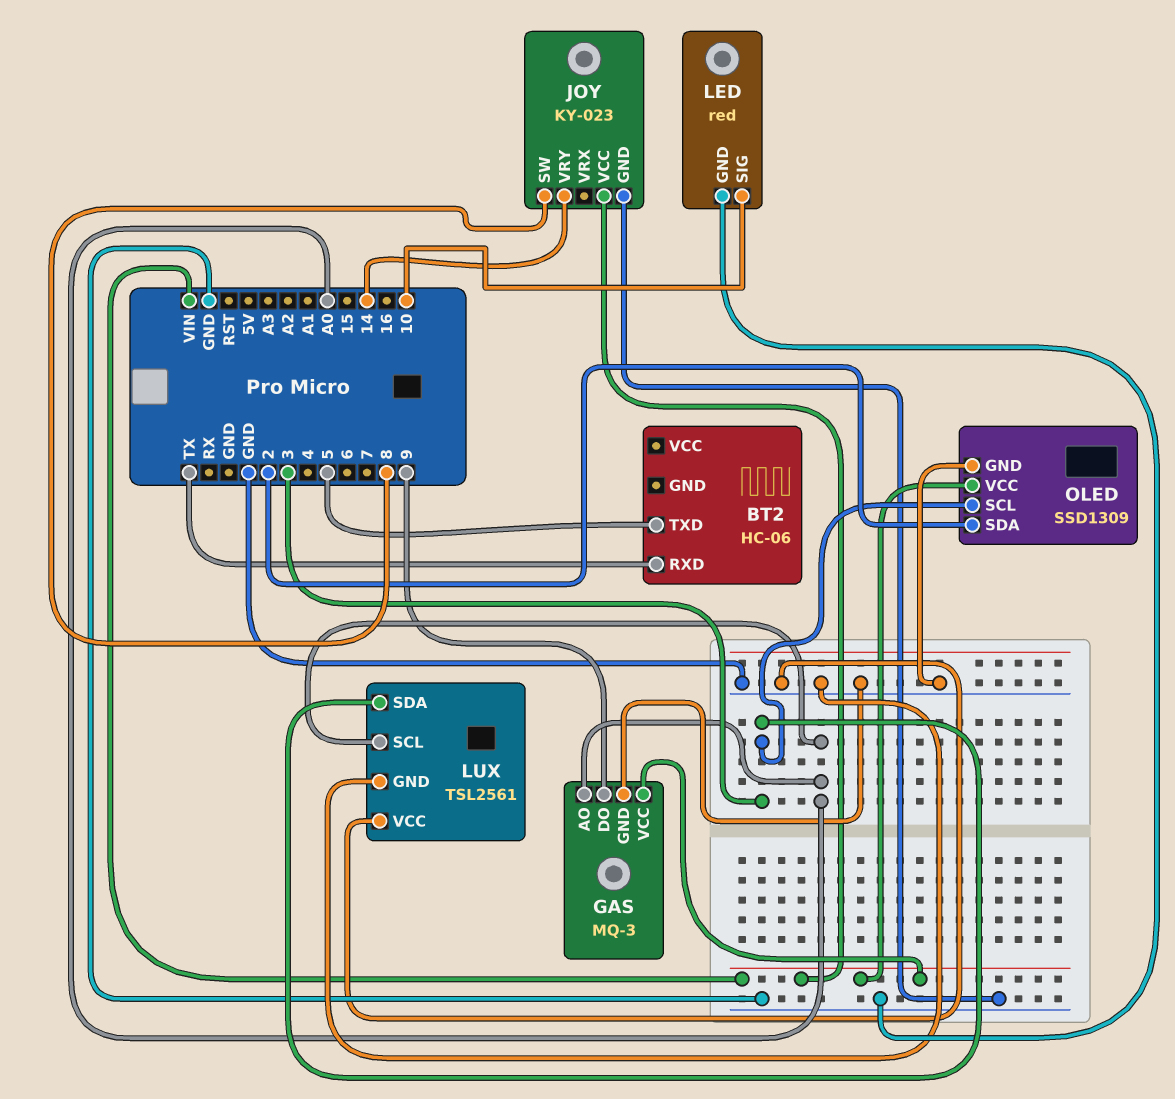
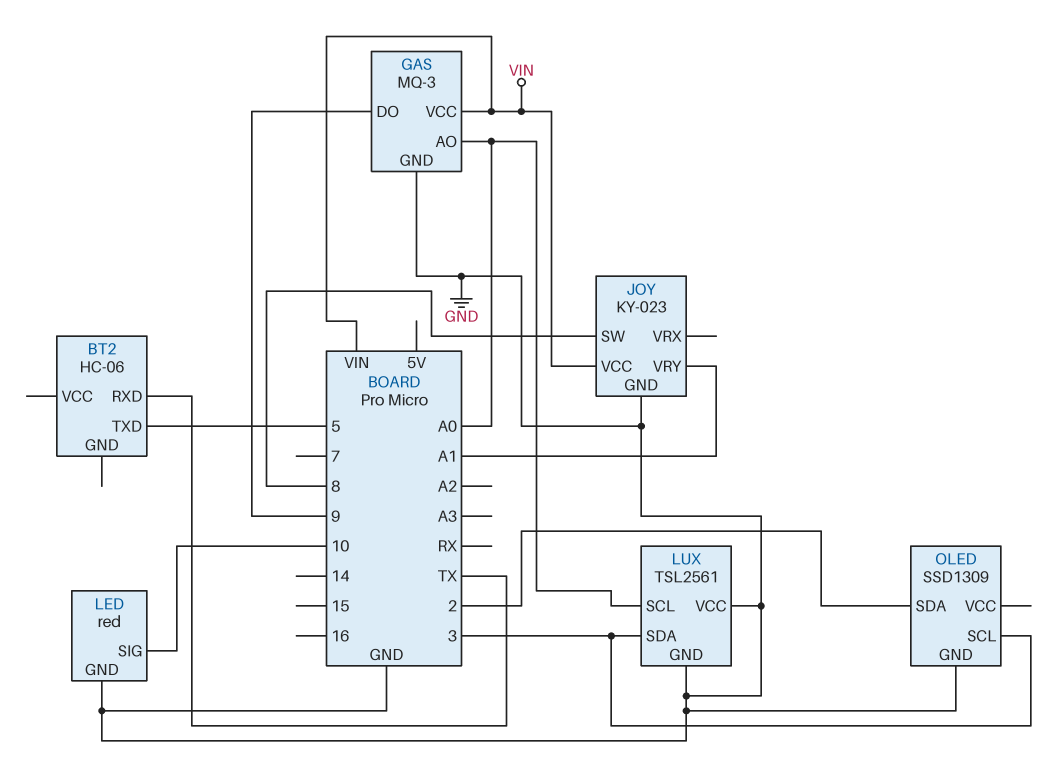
JOY pin VRY: 14 -> A1
OLED pin VCC: VIN -> none

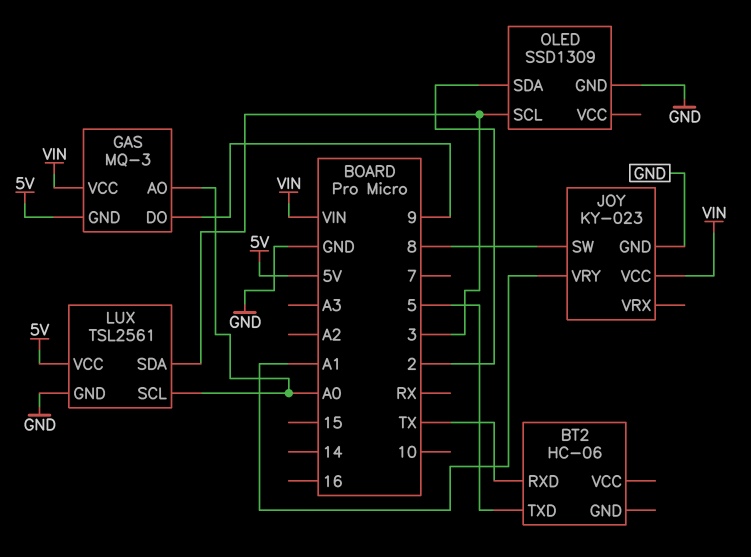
GAS pin GND: GND -> 5V
LED: red -> none
LED pin GND: GND -> none
LED pin SIG: 10 -> none
LUX pin VCC: GND -> 5V

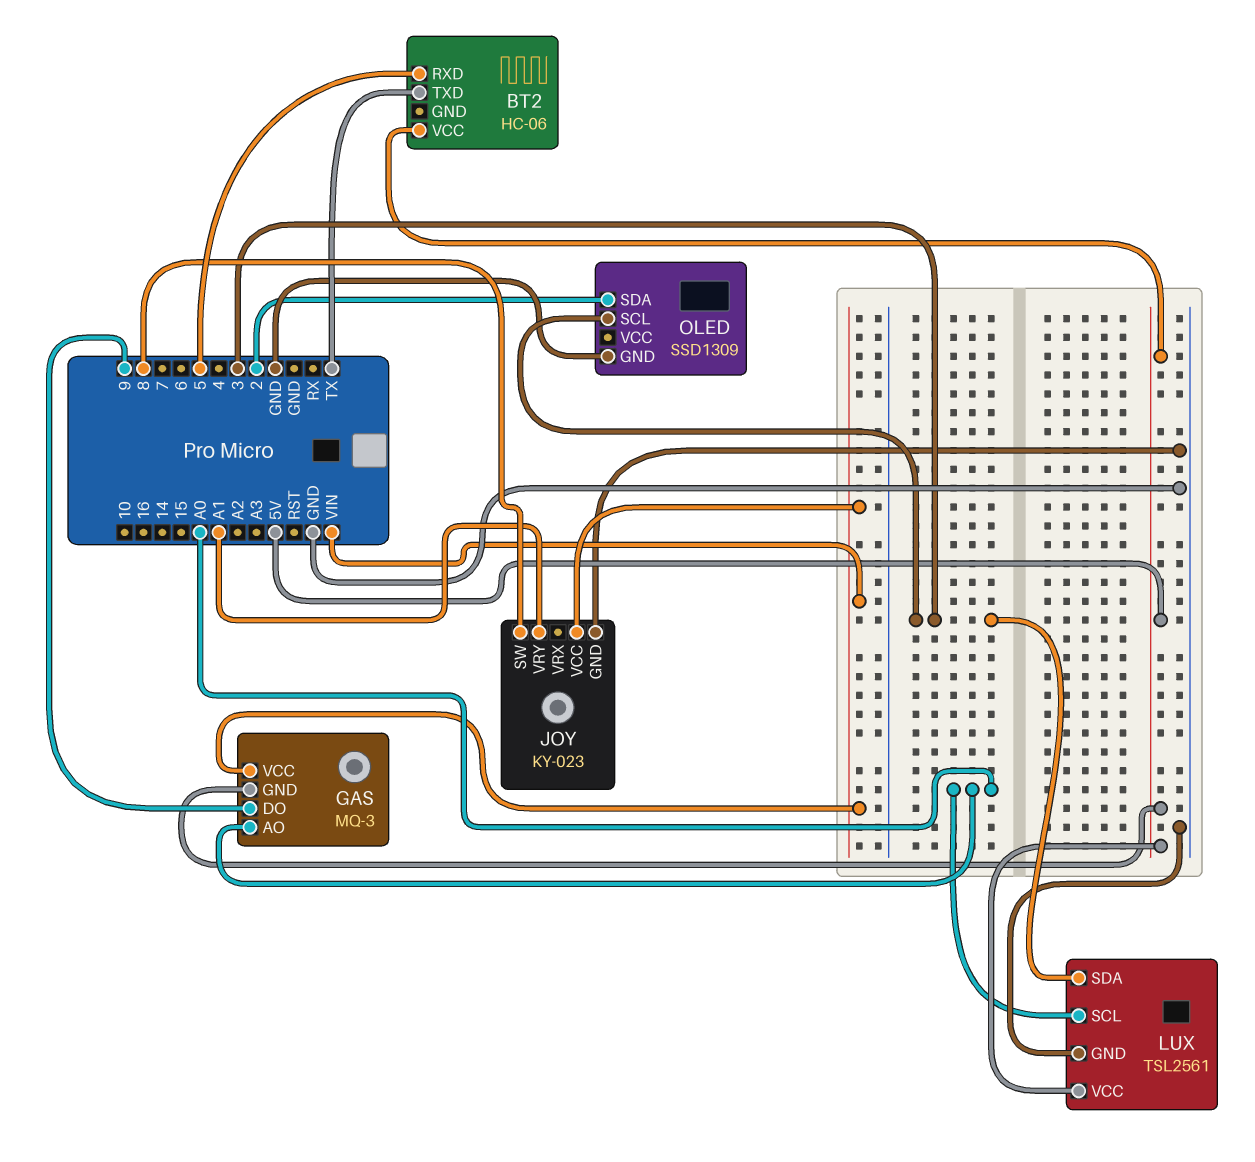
BT2 pin RXD: TX -> 5
BT2 pin TXD: 5 -> TX
BT2 pin VCC: none -> 5V

